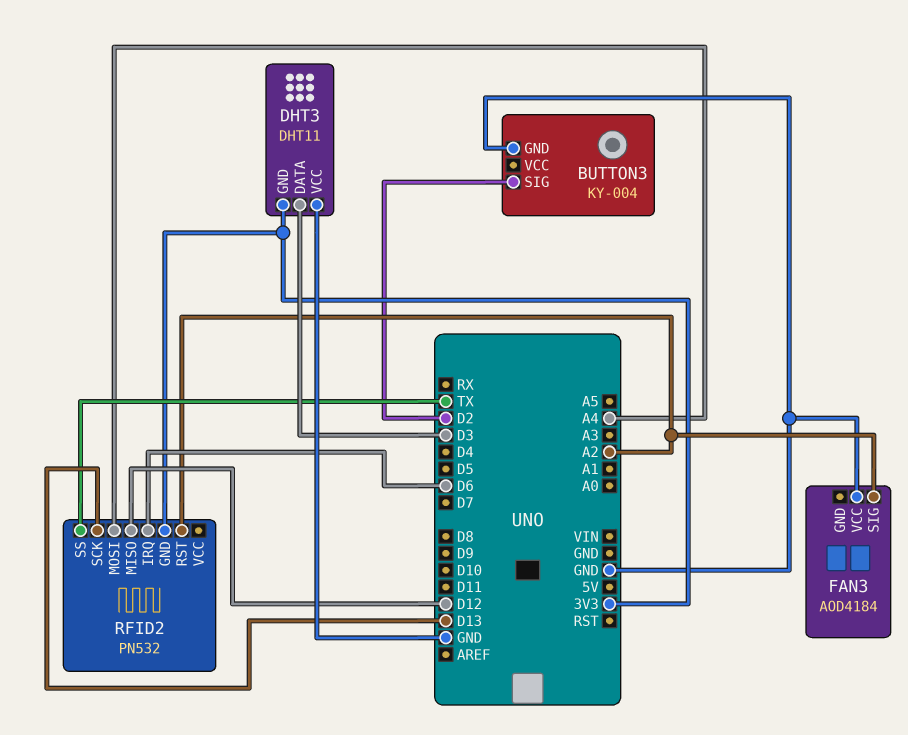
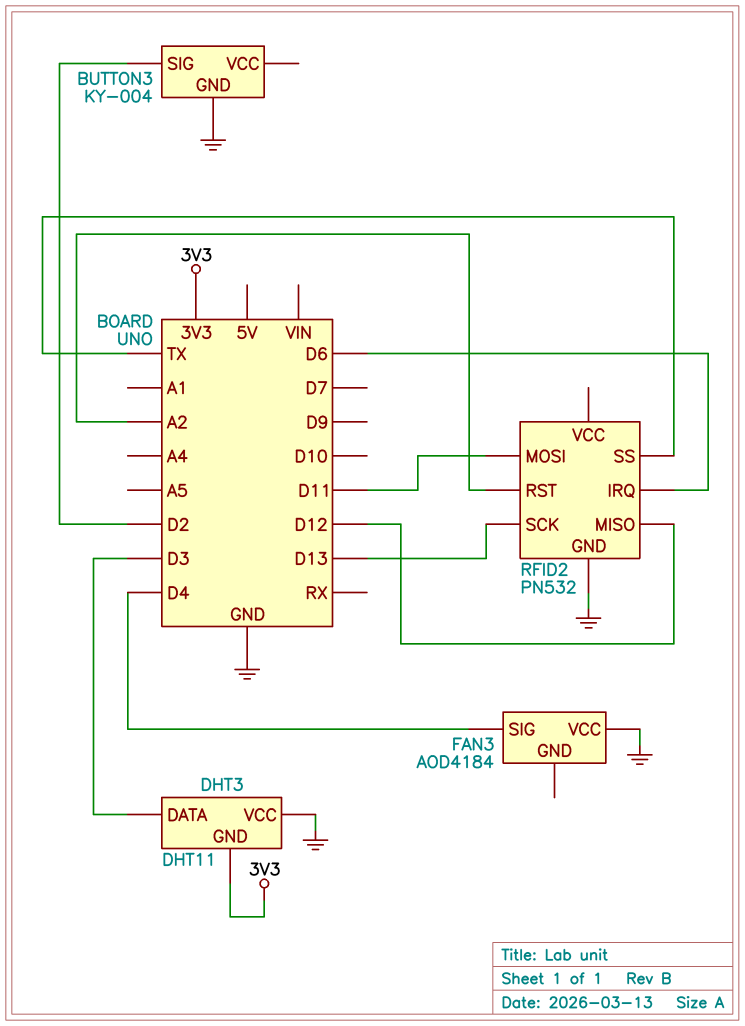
FAN3 pin SIG: A2 -> D4
RFID2 pin GND: 3V3 -> GND
RFID2 pin MOSI: A4 -> D11

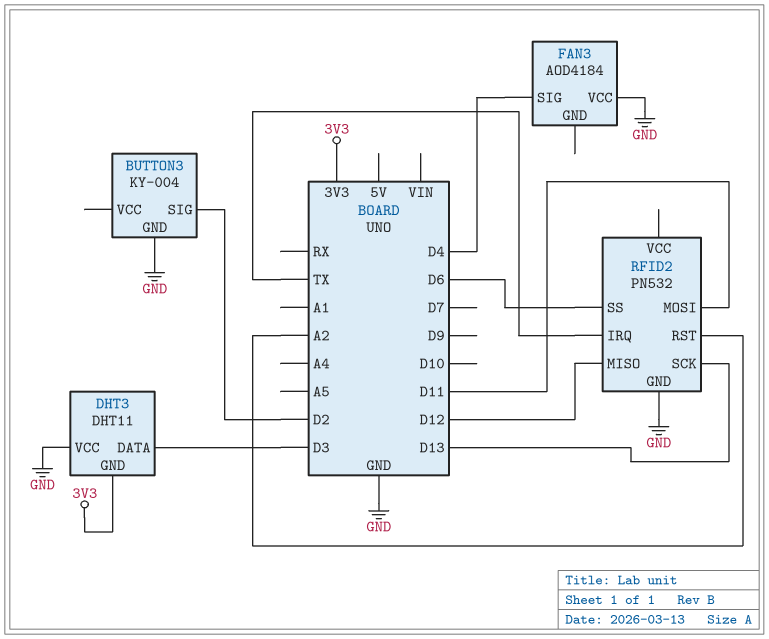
RFID2 pin IRQ: D6 -> TX
RFID2 pin SS: TX -> D6

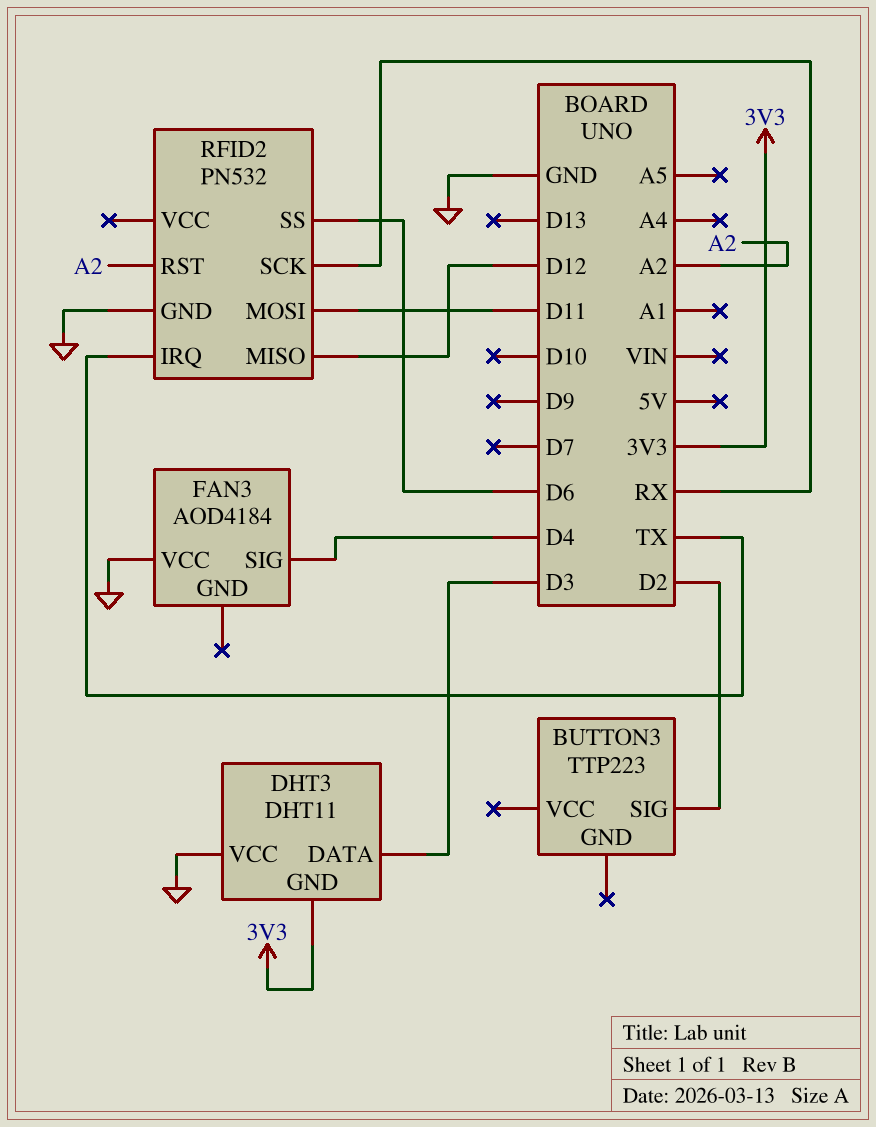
BUTTON3: KY-004 -> TTP223
BUTTON3 pin GND: GND -> none
RFID2 pin SCK: D13 -> RX

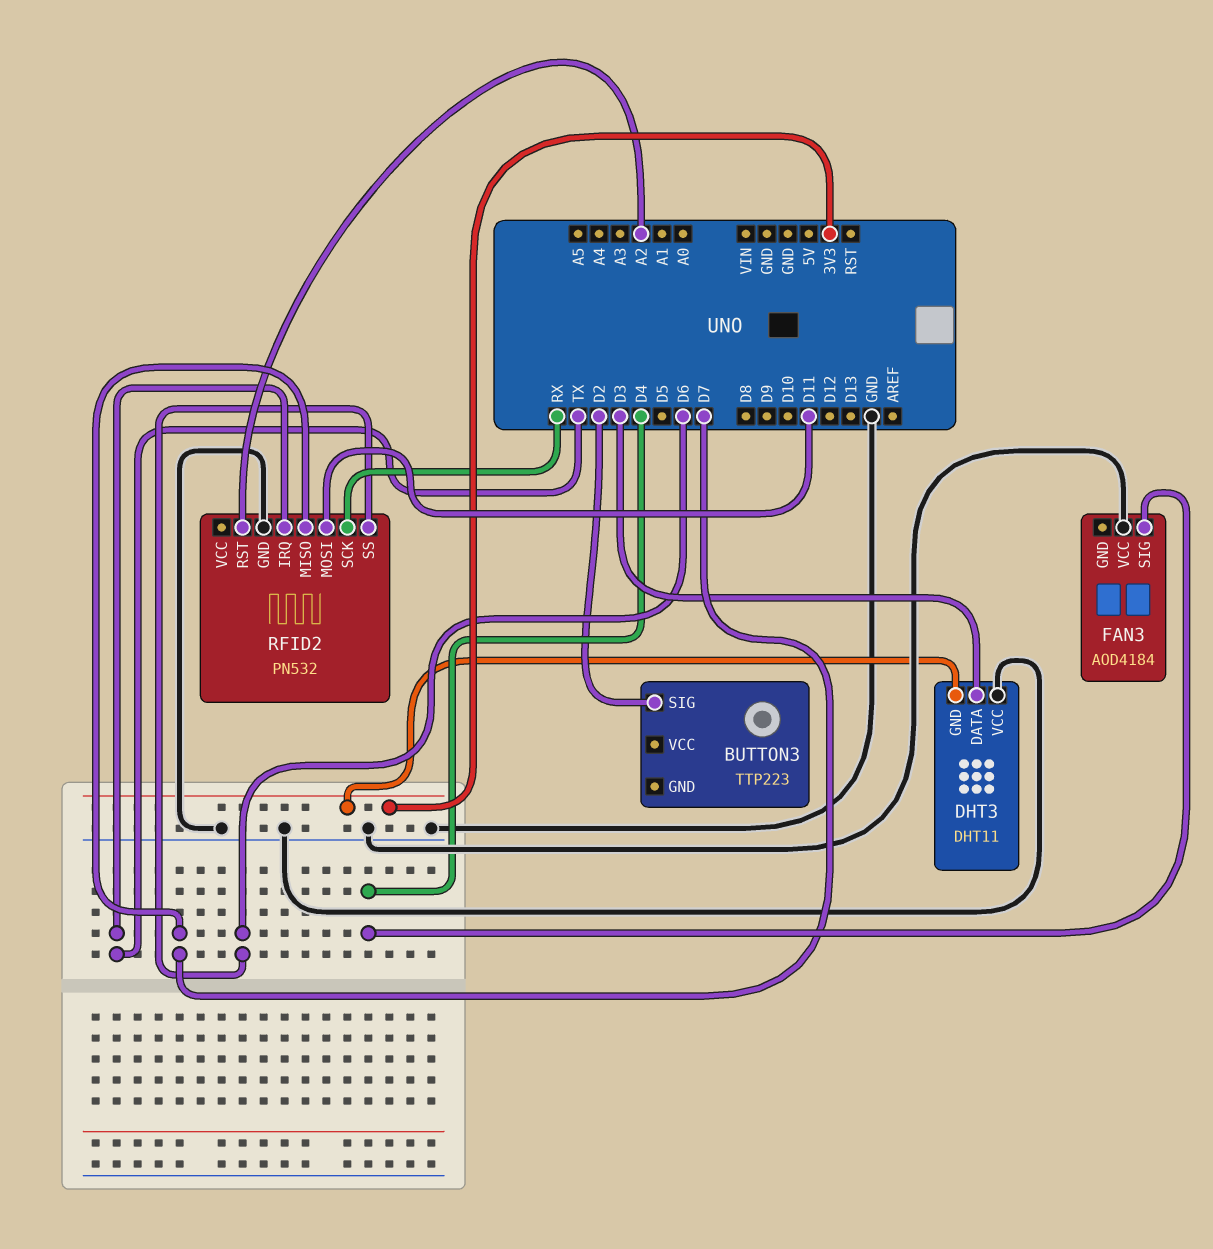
RFID2 pin MISO: D12 -> D7

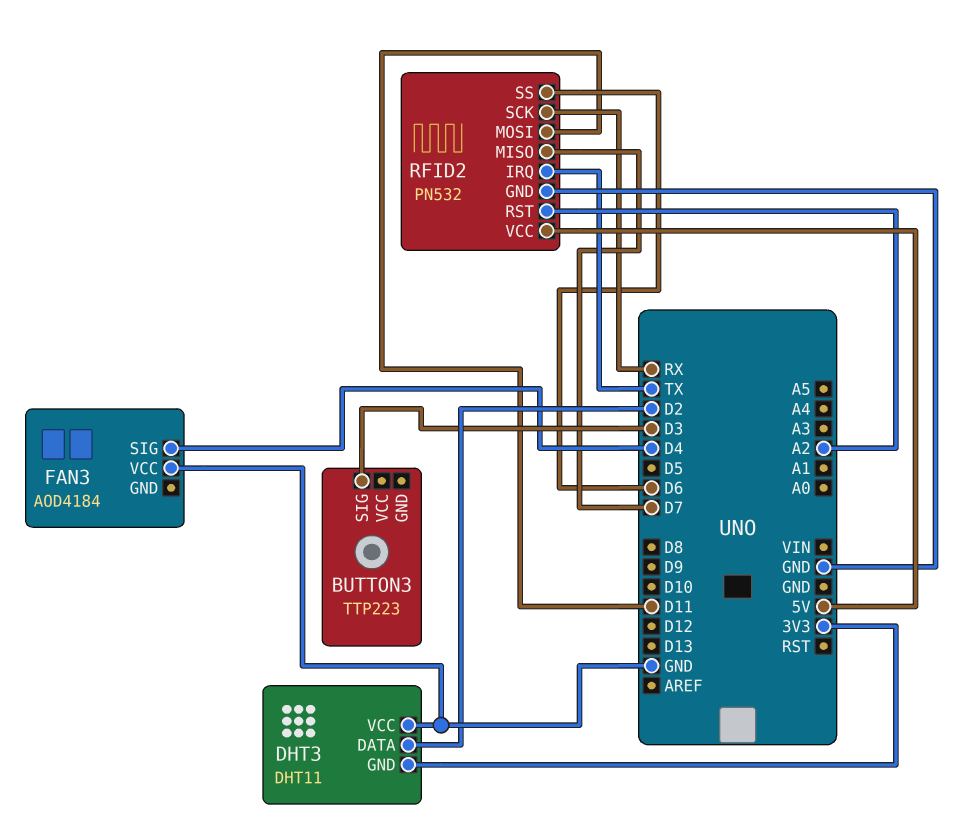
BUTTON3 pin SIG: D2 -> D3
DHT3 pin DATA: D3 -> D2
RFID2 pin VCC: none -> 5V

